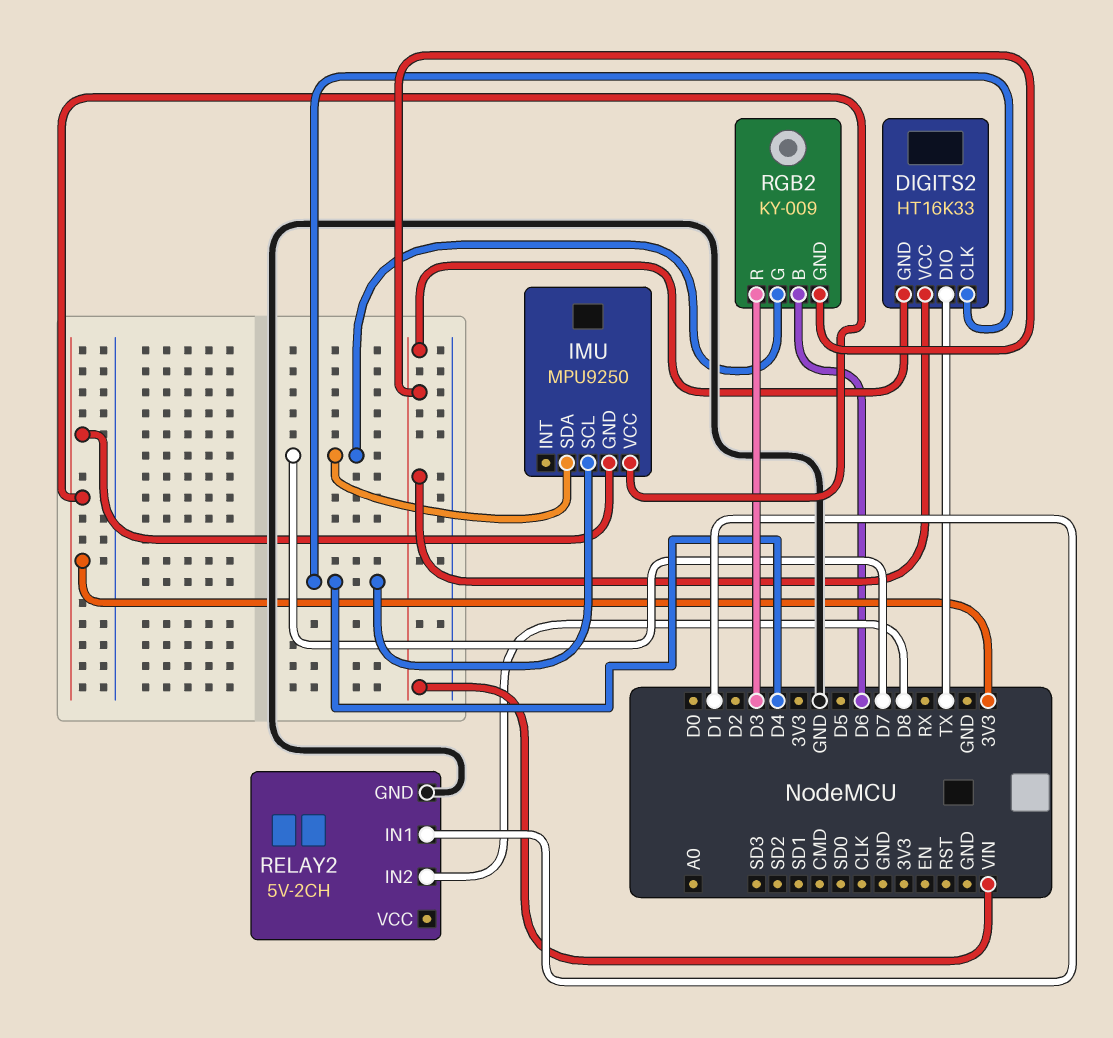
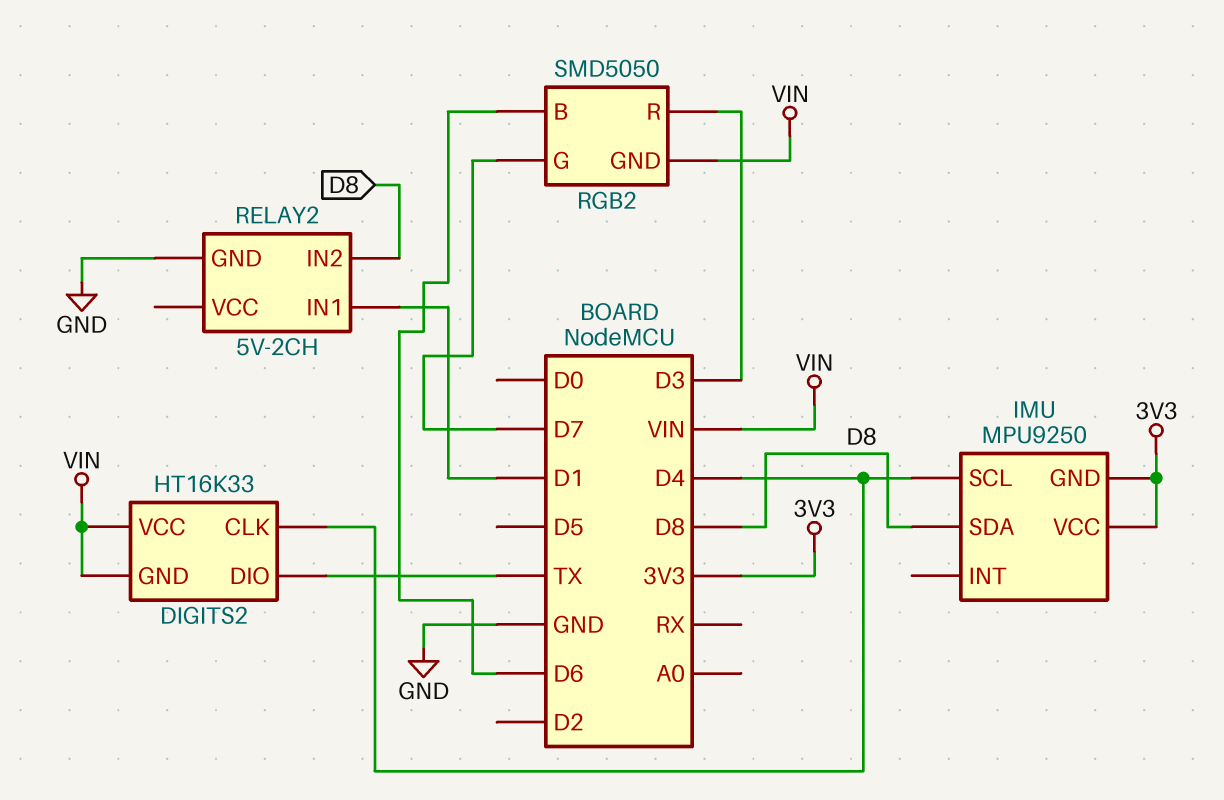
IMU pin SDA: D7 -> D8
RGB2: KY-009 -> SMD5050

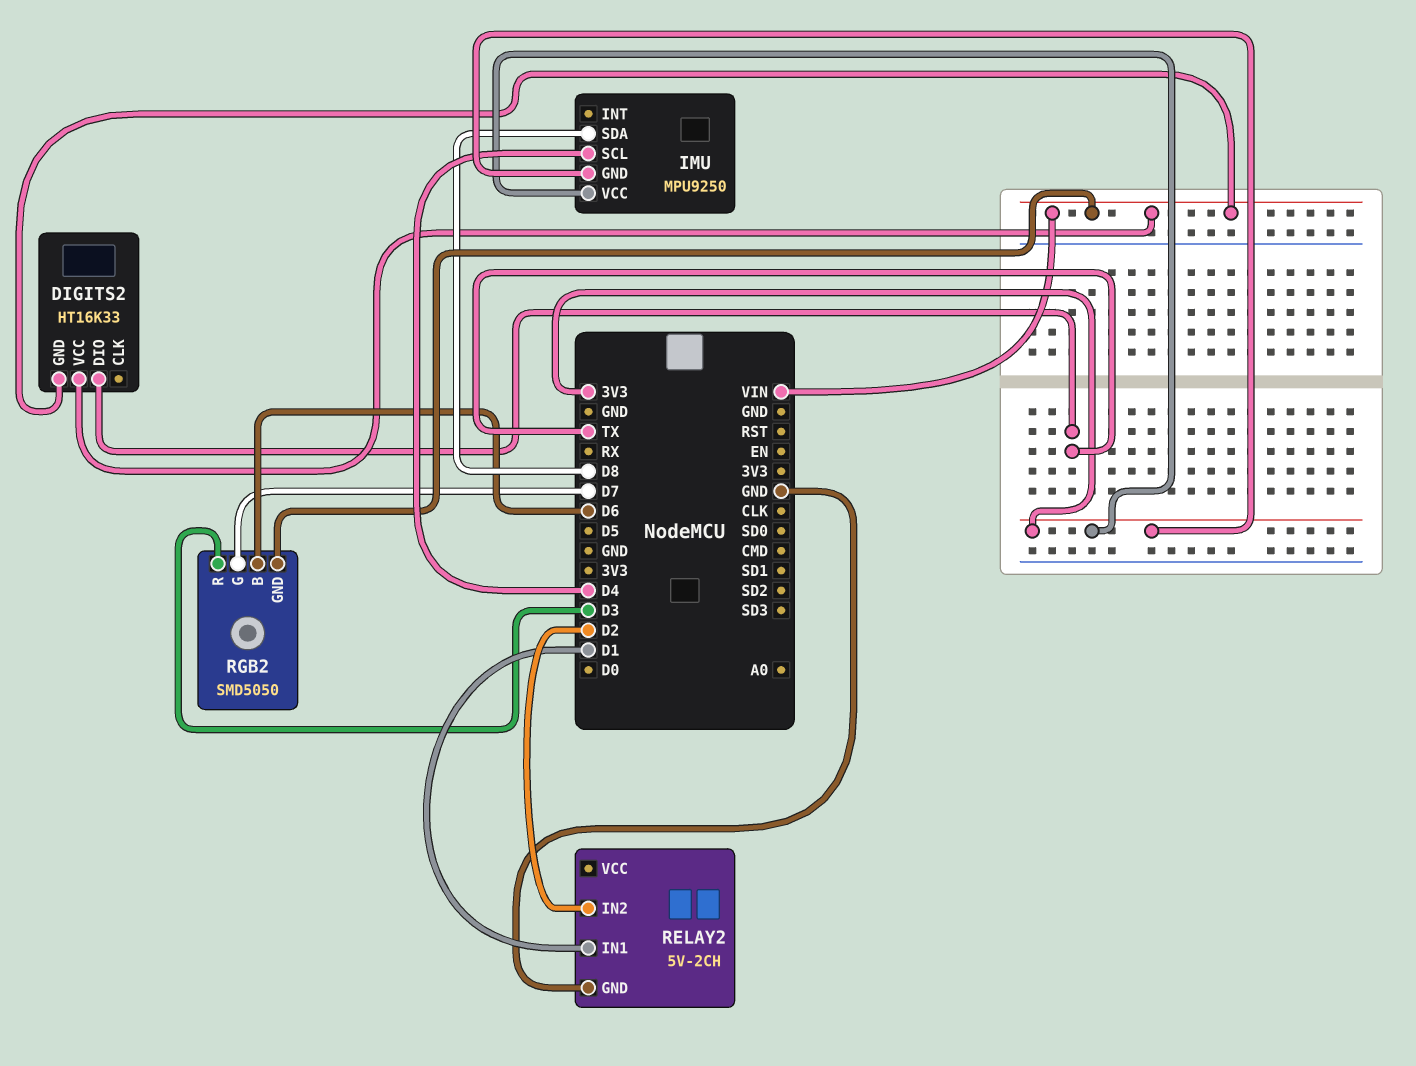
DIGITS2 pin CLK: D4 -> none
RELAY2 pin IN2: D8 -> D2

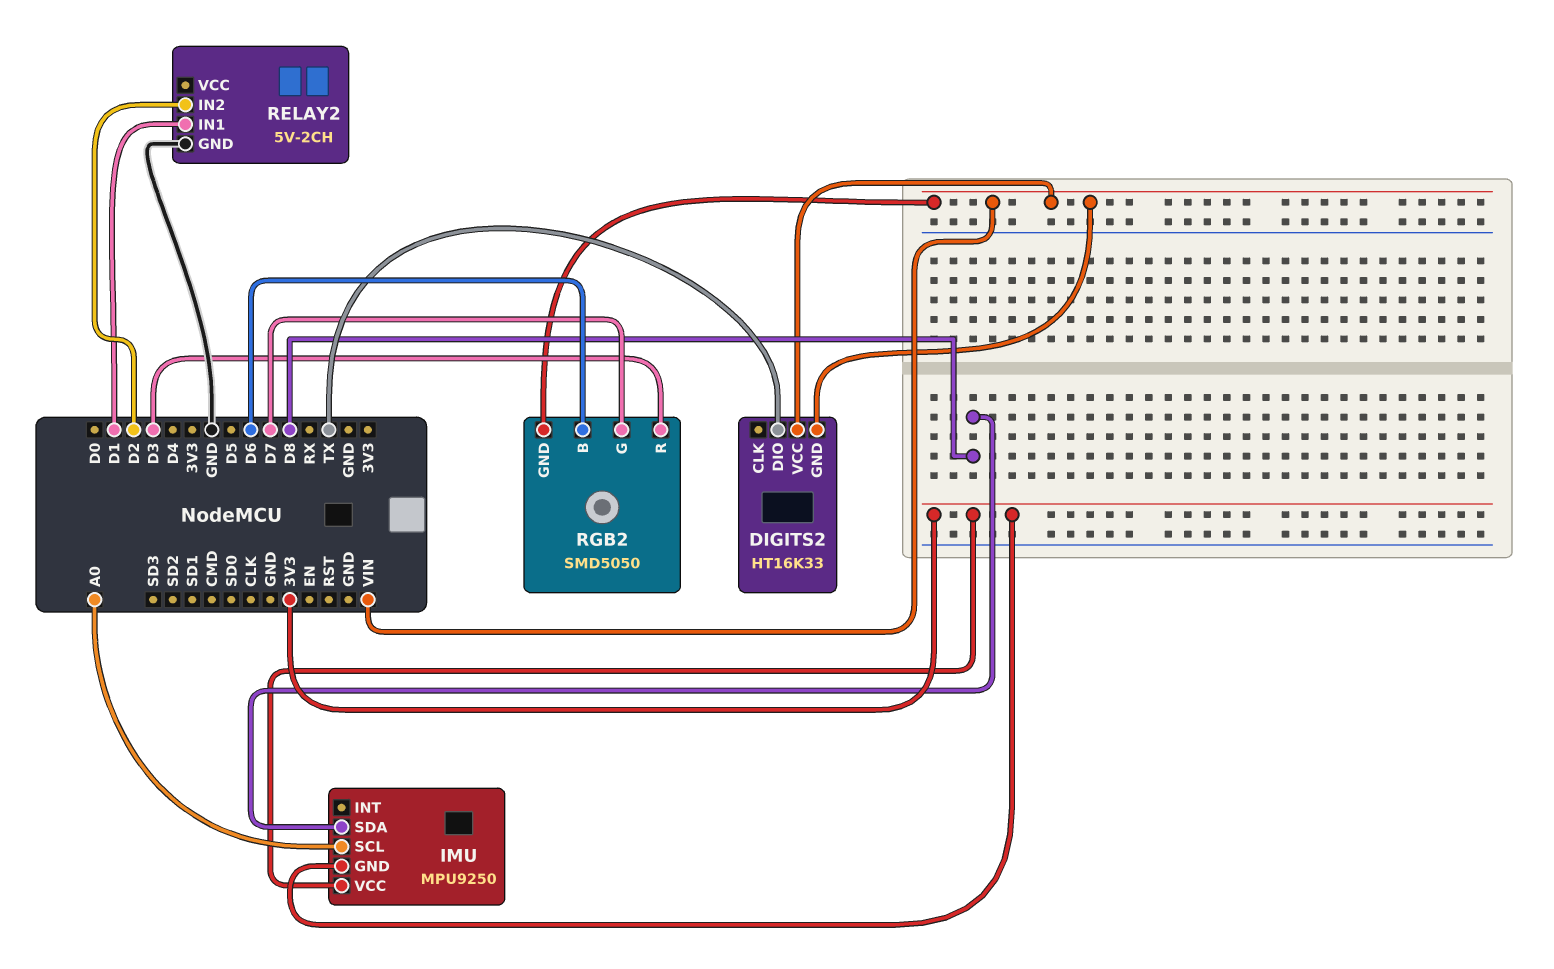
IMU pin SCL: D4 -> A0

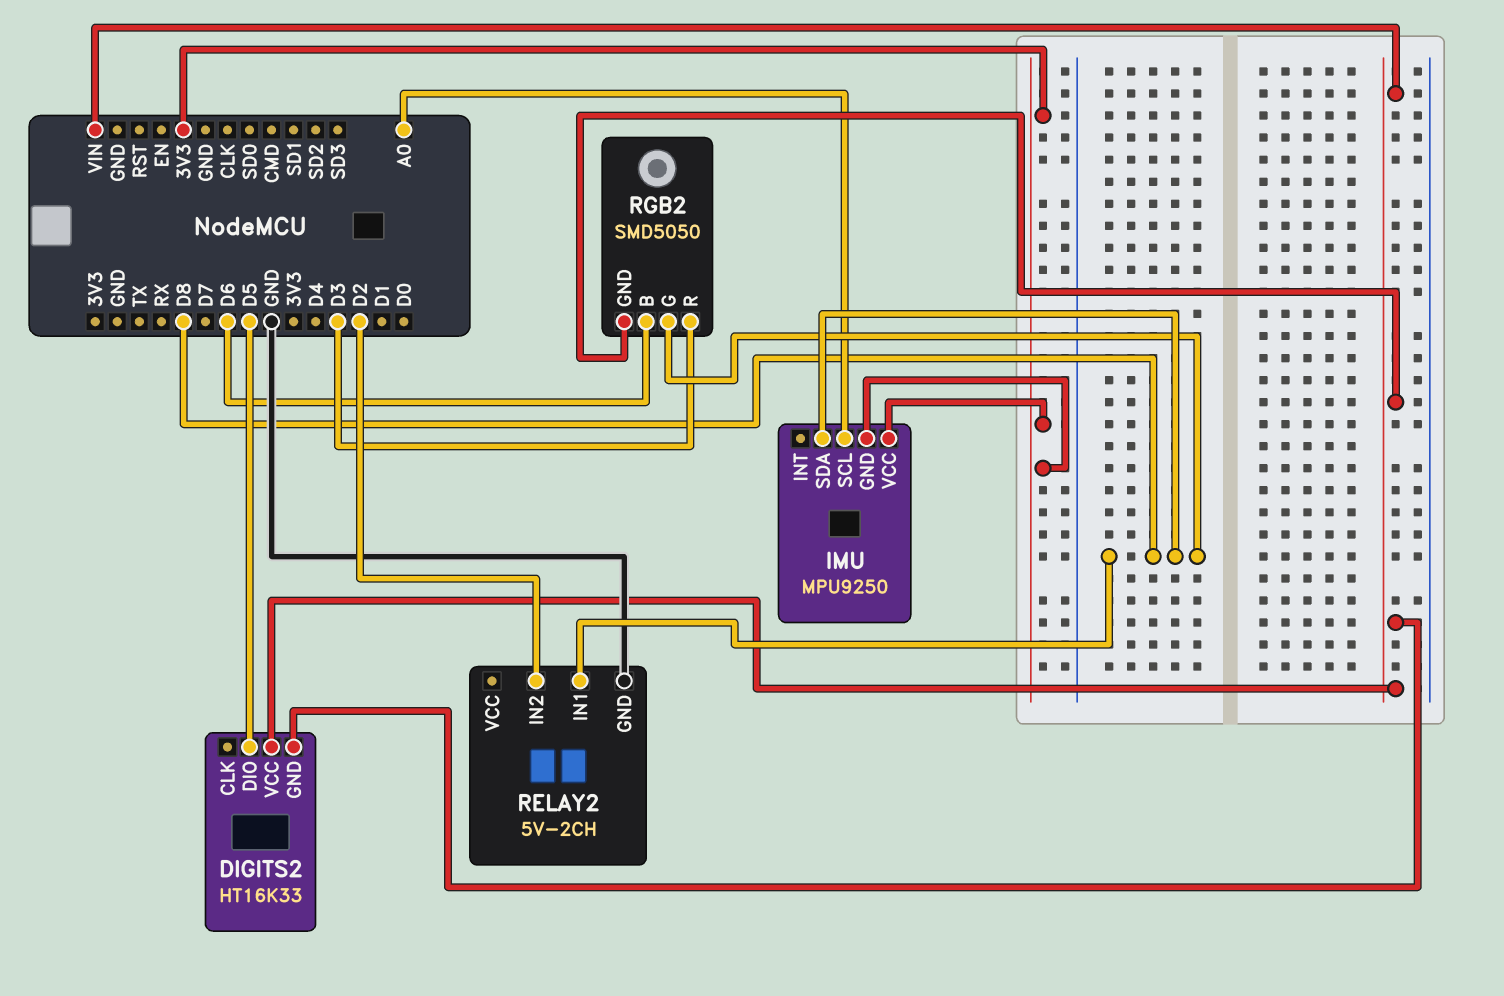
DIGITS2 pin DIO: TX -> D5
RELAY2 pin IN1: D1 -> D8
RGB2 pin G: D7 -> D8

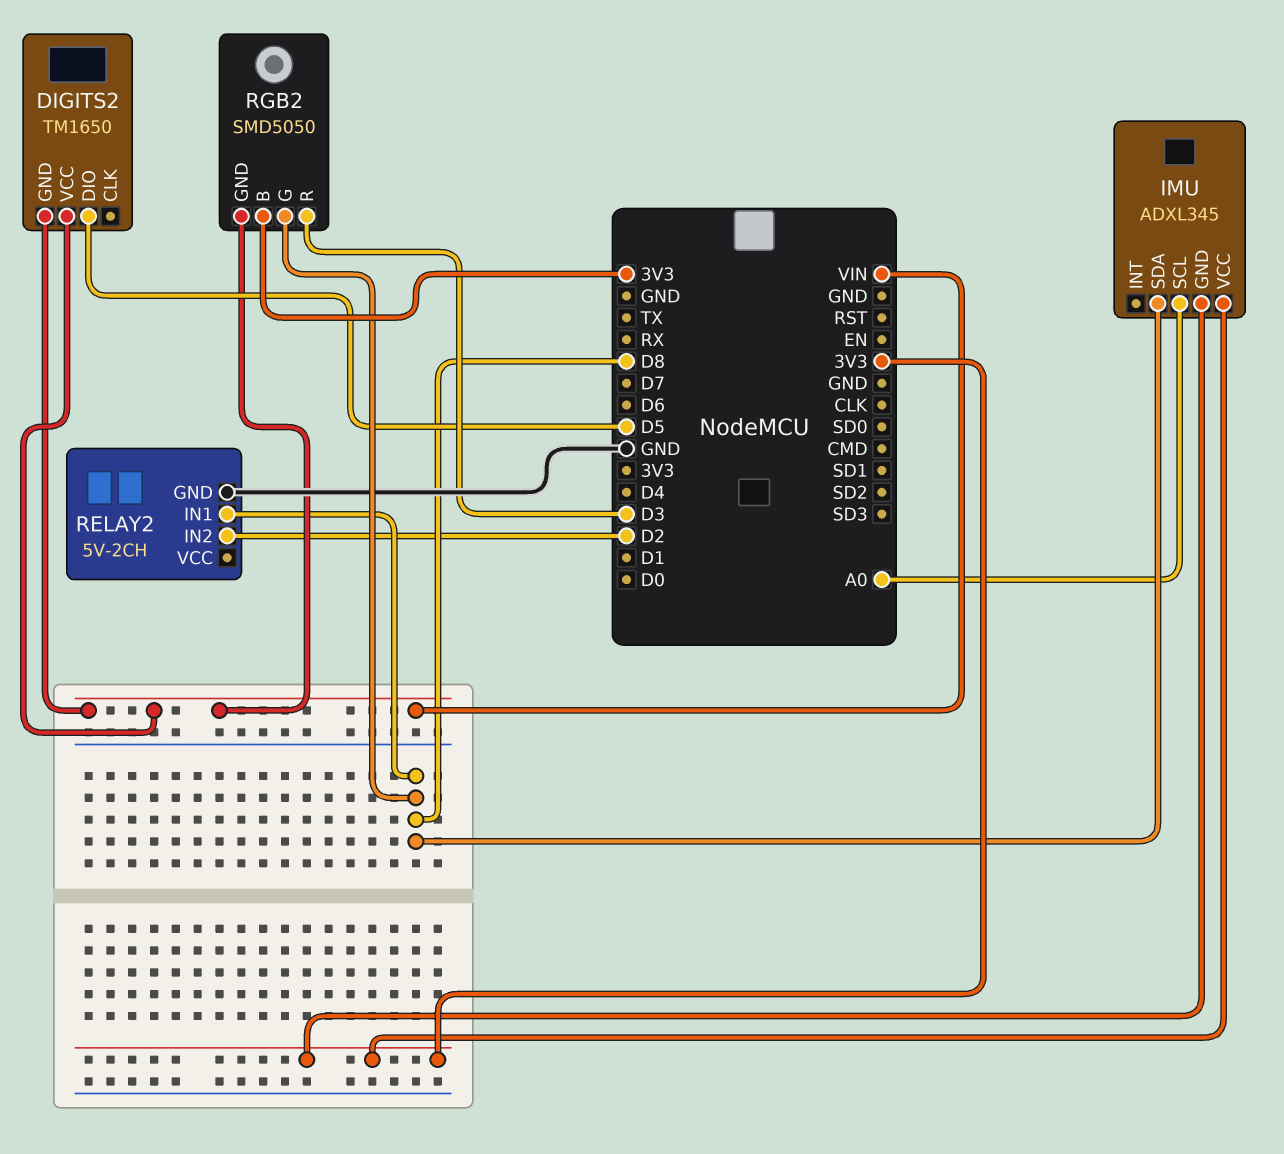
DIGITS2: HT16K33 -> TM1650
IMU: MPU9250 -> ADXL345
RGB2 pin B: D6 -> 3V3

